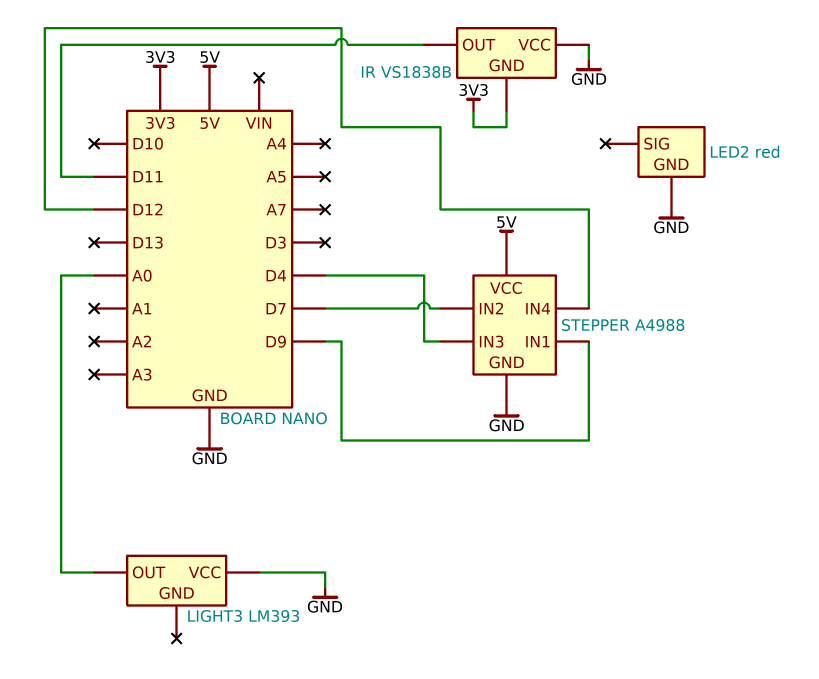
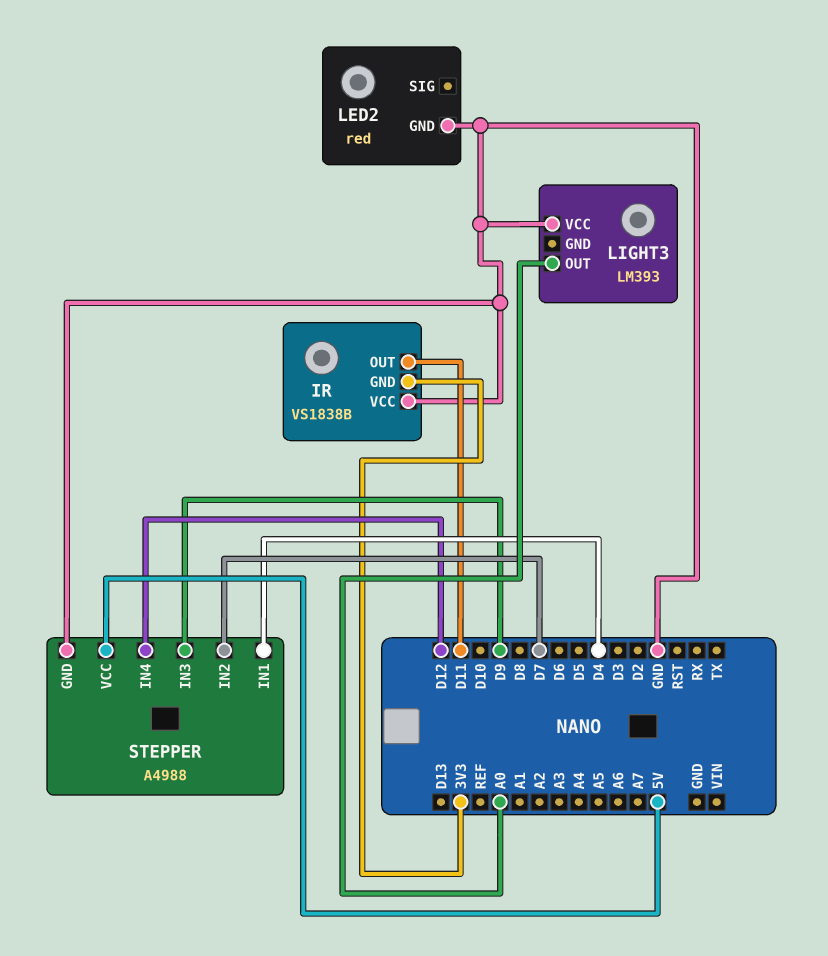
STEPPER pin IN1: D9 -> D4
STEPPER pin IN3: D4 -> D9

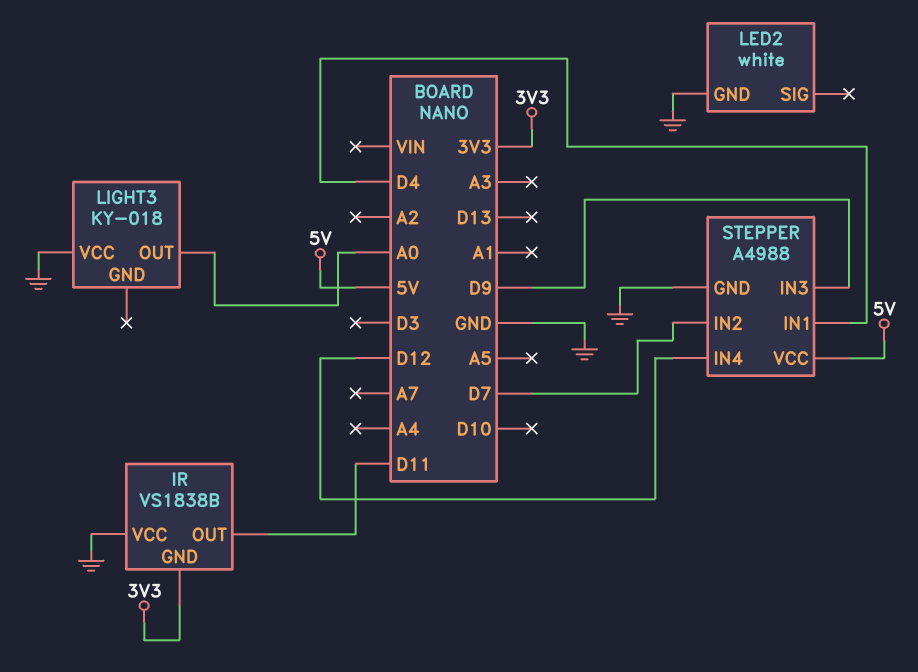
LED2: red -> white
LIGHT3: LM393 -> KY-018

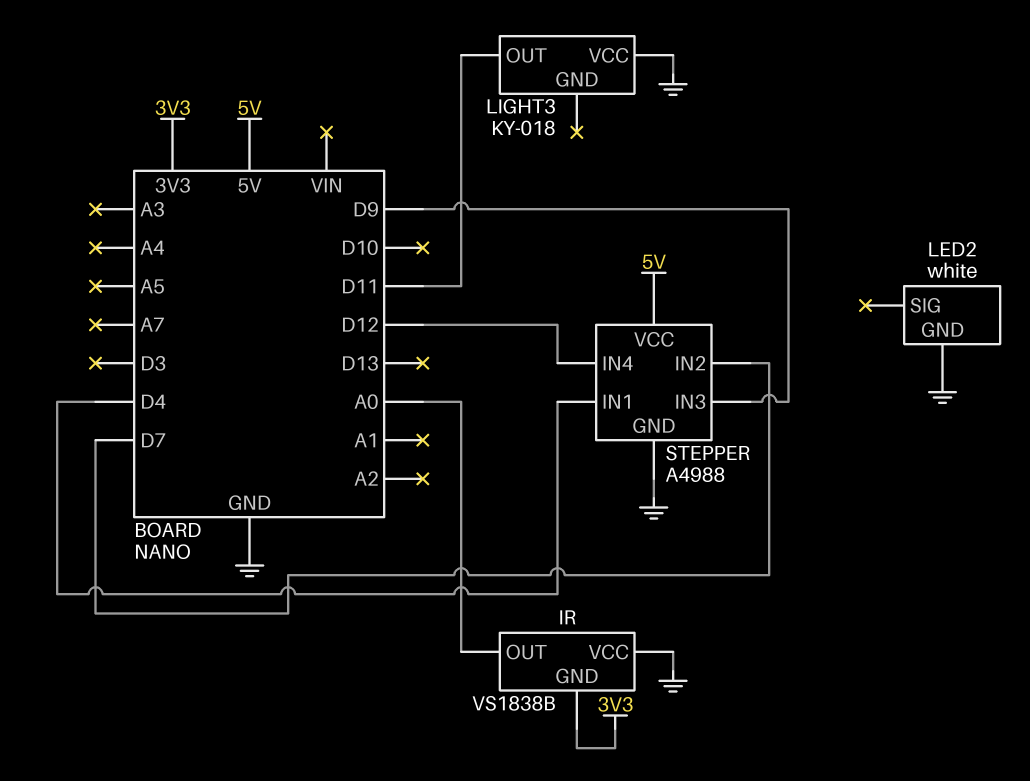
IR pin OUT: D11 -> A0
LIGHT3 pin OUT: A0 -> D11

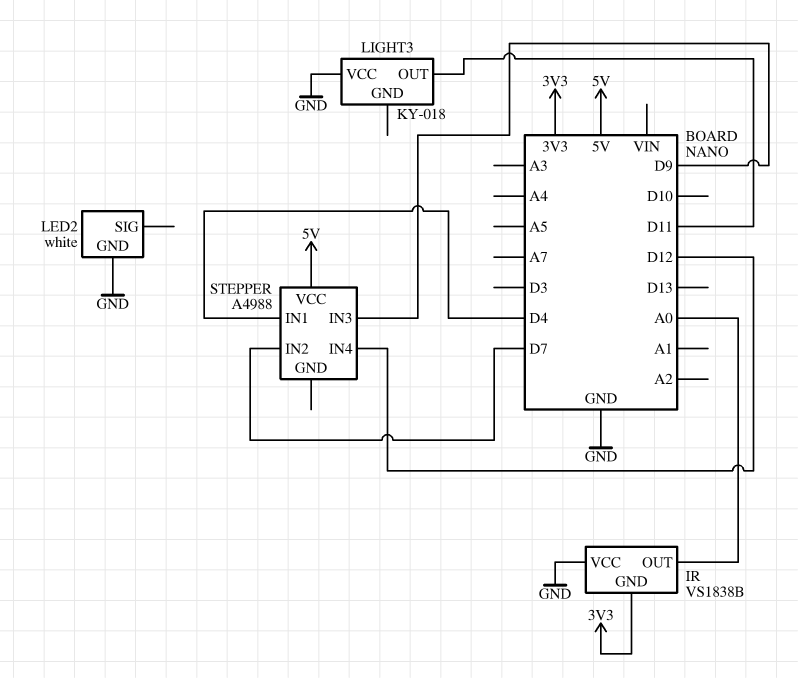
STEPPER pin GND: GND -> none

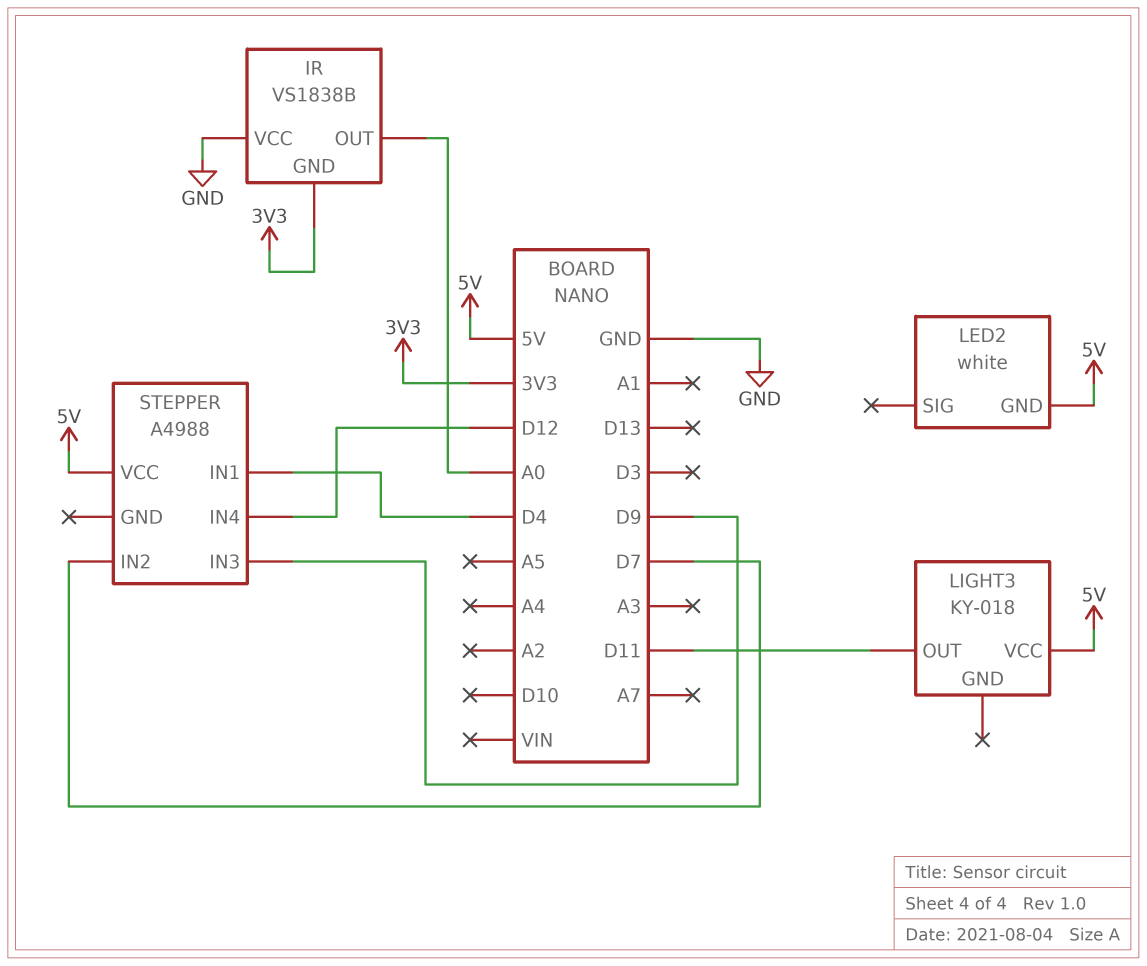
LED2 pin GND: GND -> 5V
LIGHT3 pin VCC: GND -> 5V

